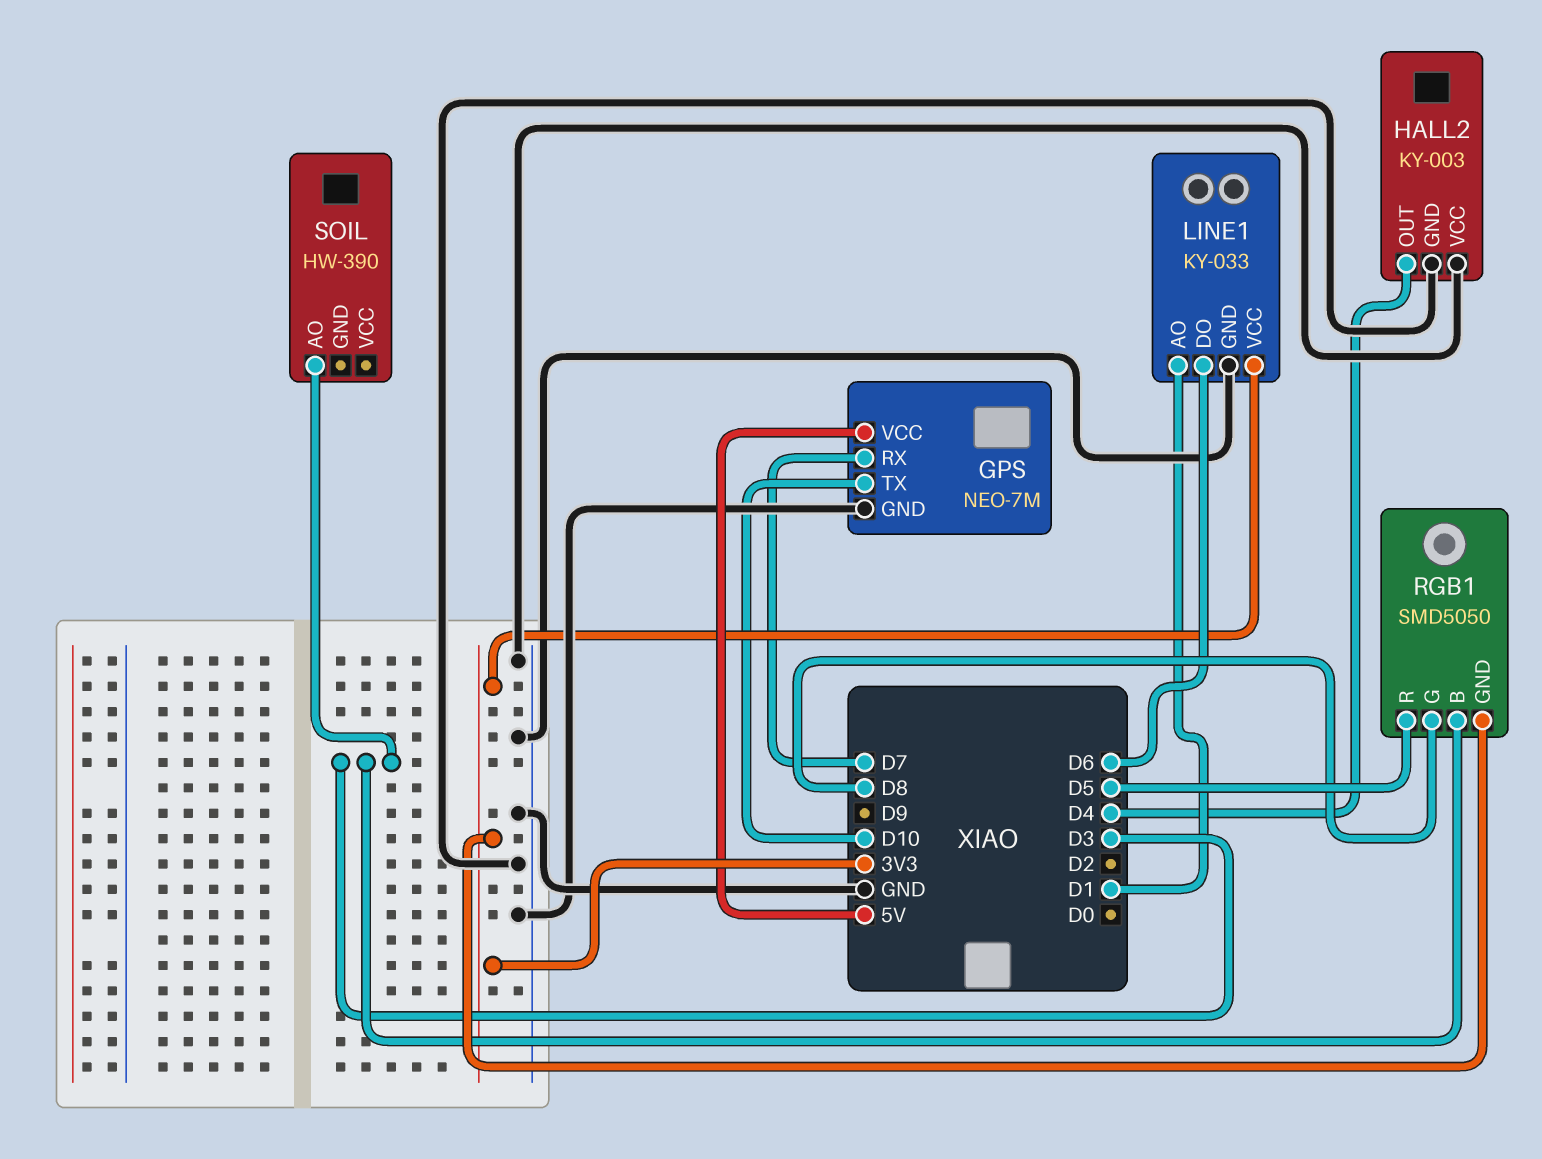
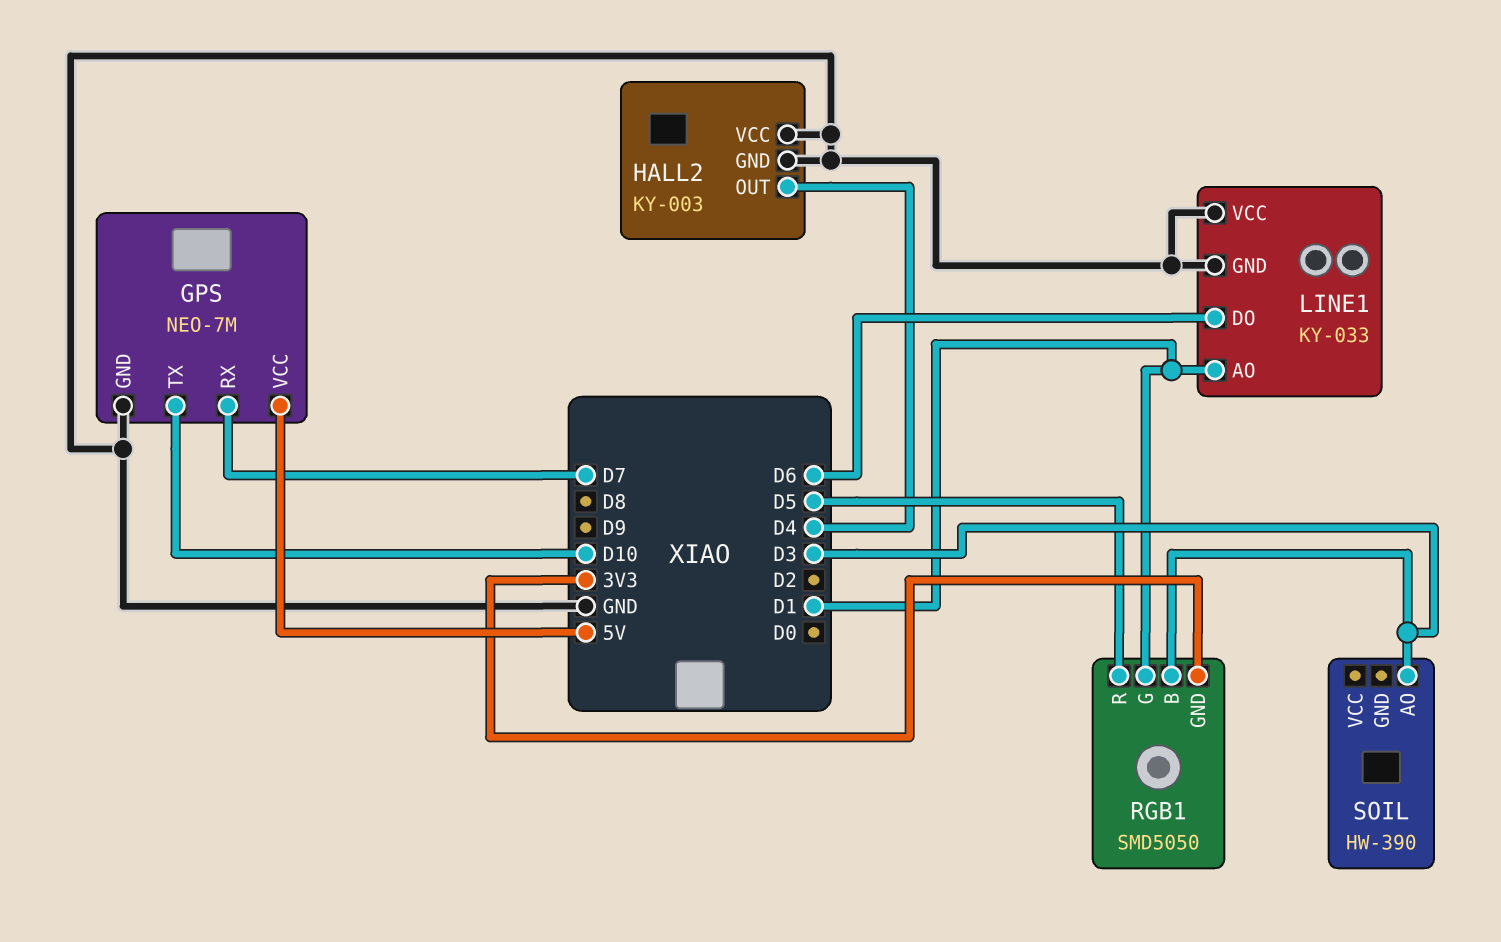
LINE1 pin VCC: 3V3 -> GND
RGB1 pin G: D8 -> D1

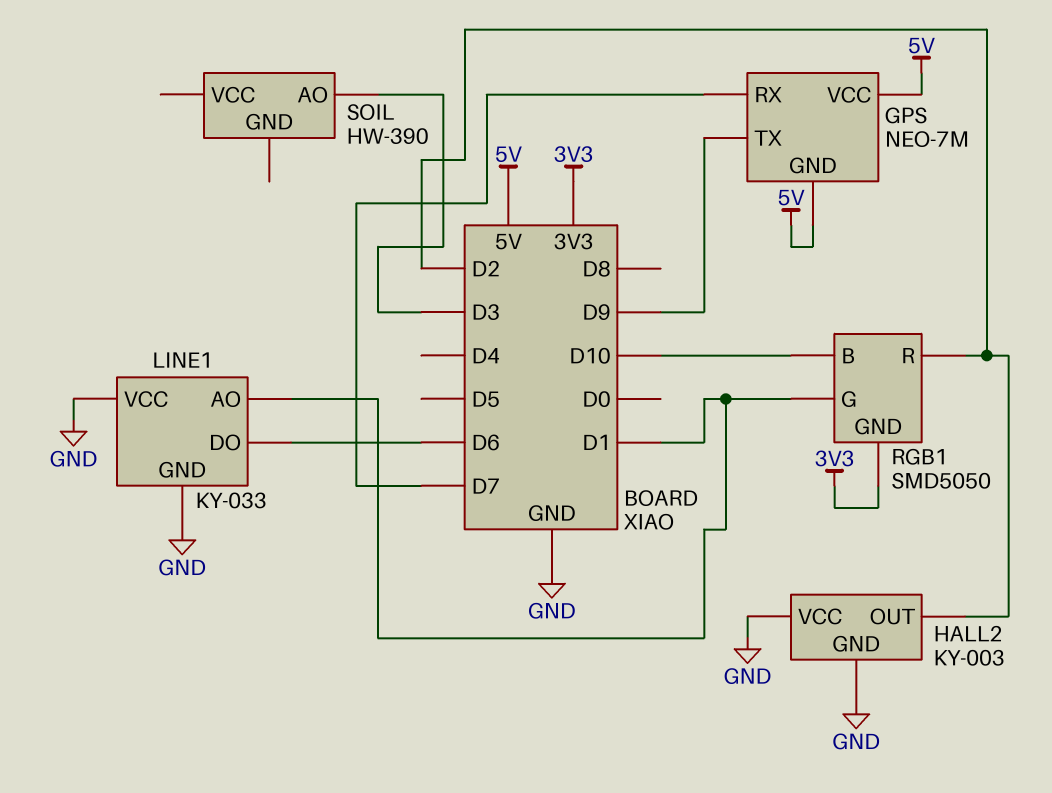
GPS pin GND: GND -> 5V
GPS pin TX: D10 -> D9
HALL2 pin OUT: D4 -> D2
RGB1 pin B: D3 -> D10
RGB1 pin R: D5 -> D2

